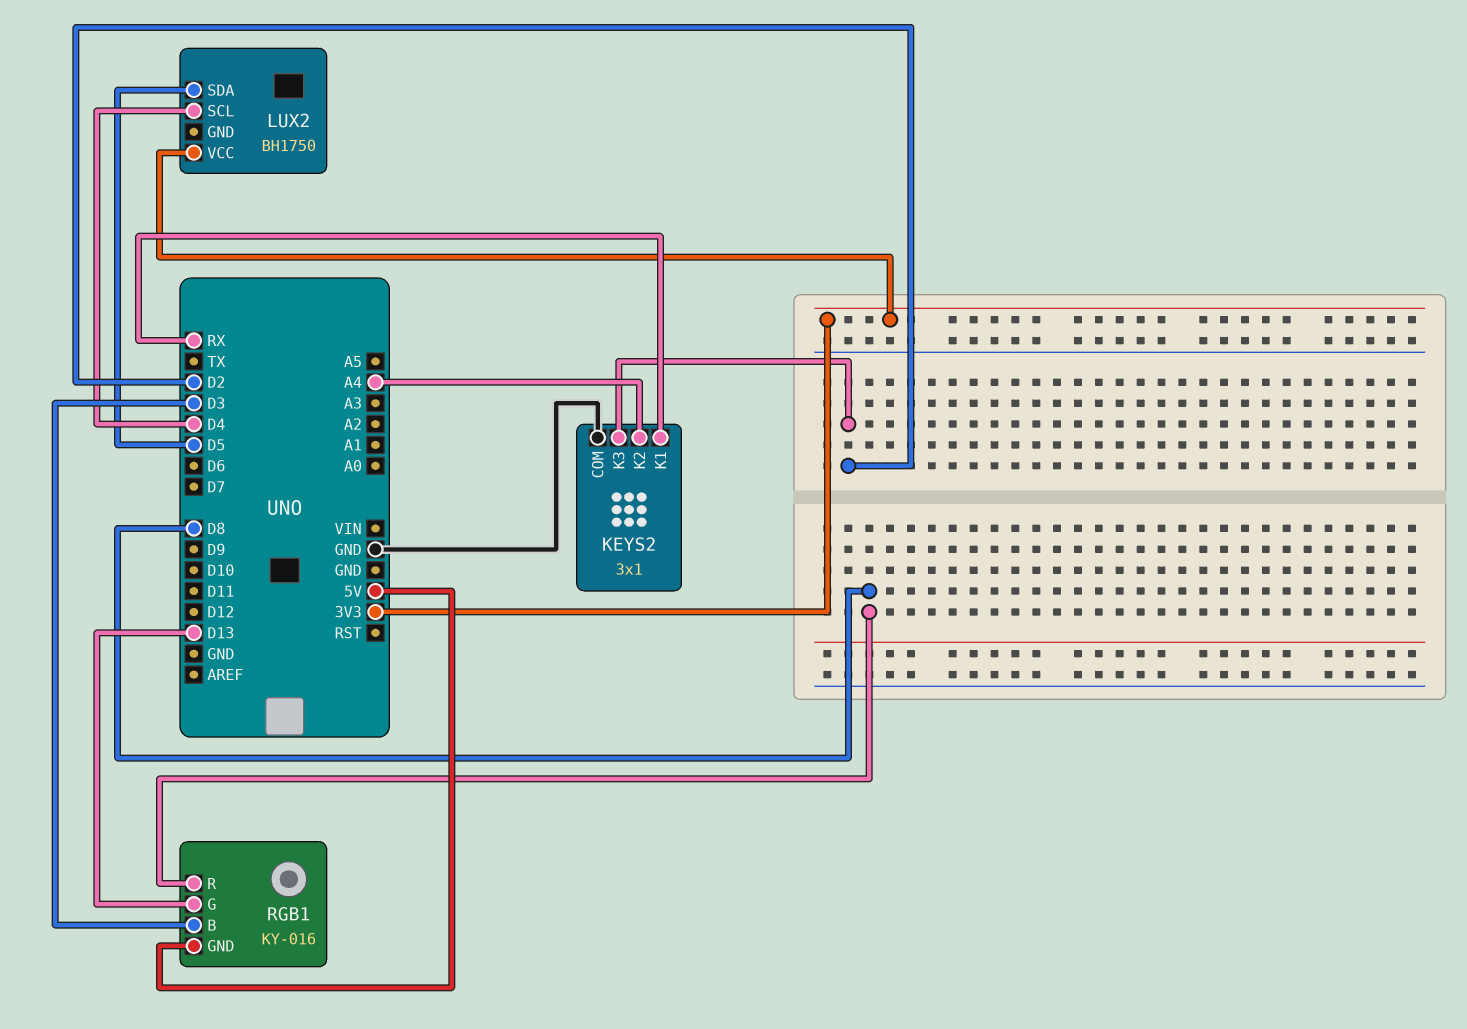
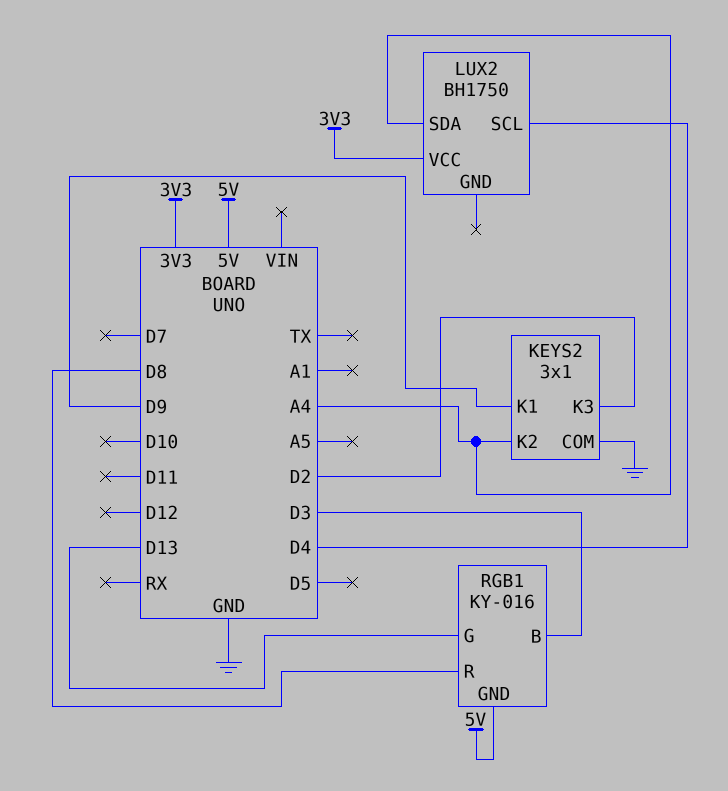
KEYS2 pin K1: RX -> D9
LUX2 pin SDA: D5 -> A4

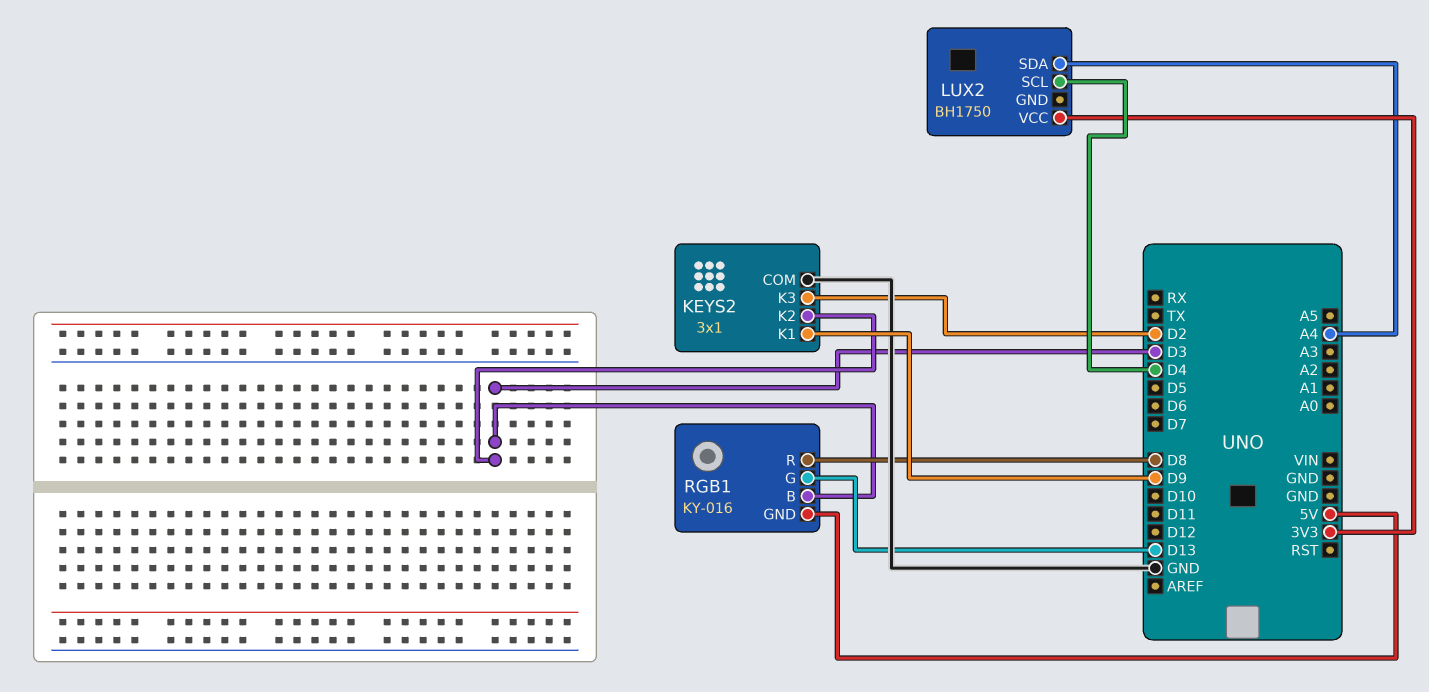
KEYS2 pin K2: A4 -> D3

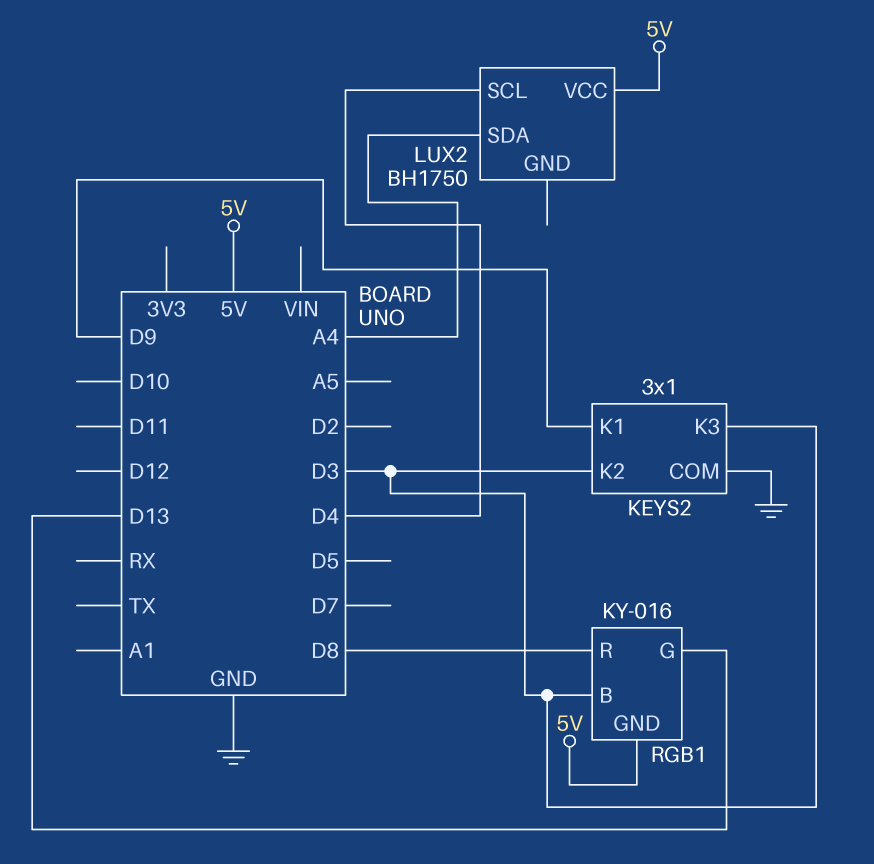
KEYS2 pin K3: D2 -> D3
LUX2 pin VCC: 3V3 -> 5V

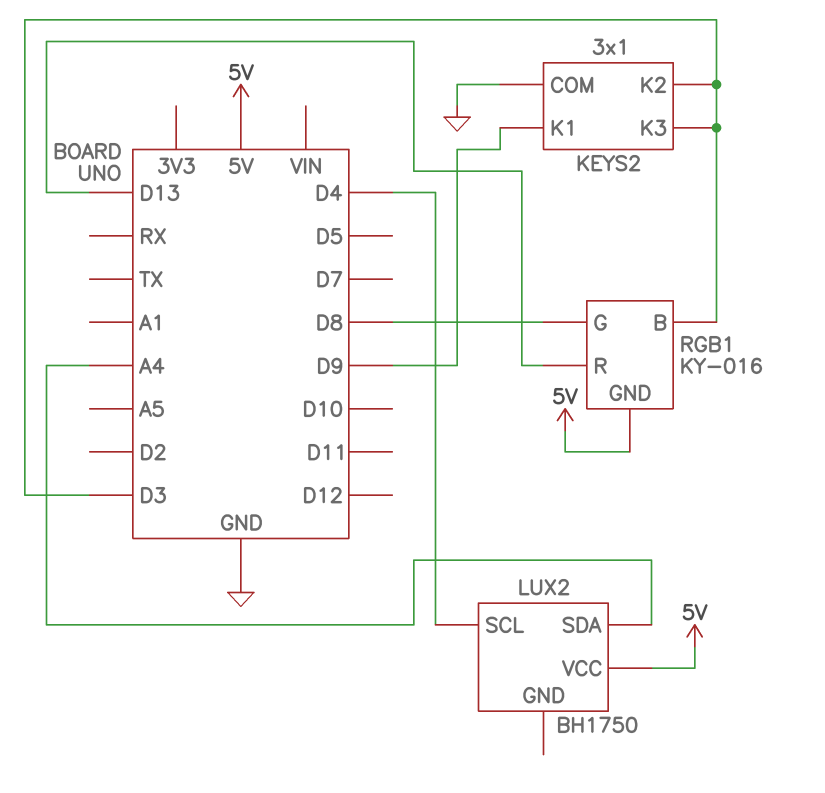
RGB1 pin G: D13 -> D8
RGB1 pin R: D8 -> D13

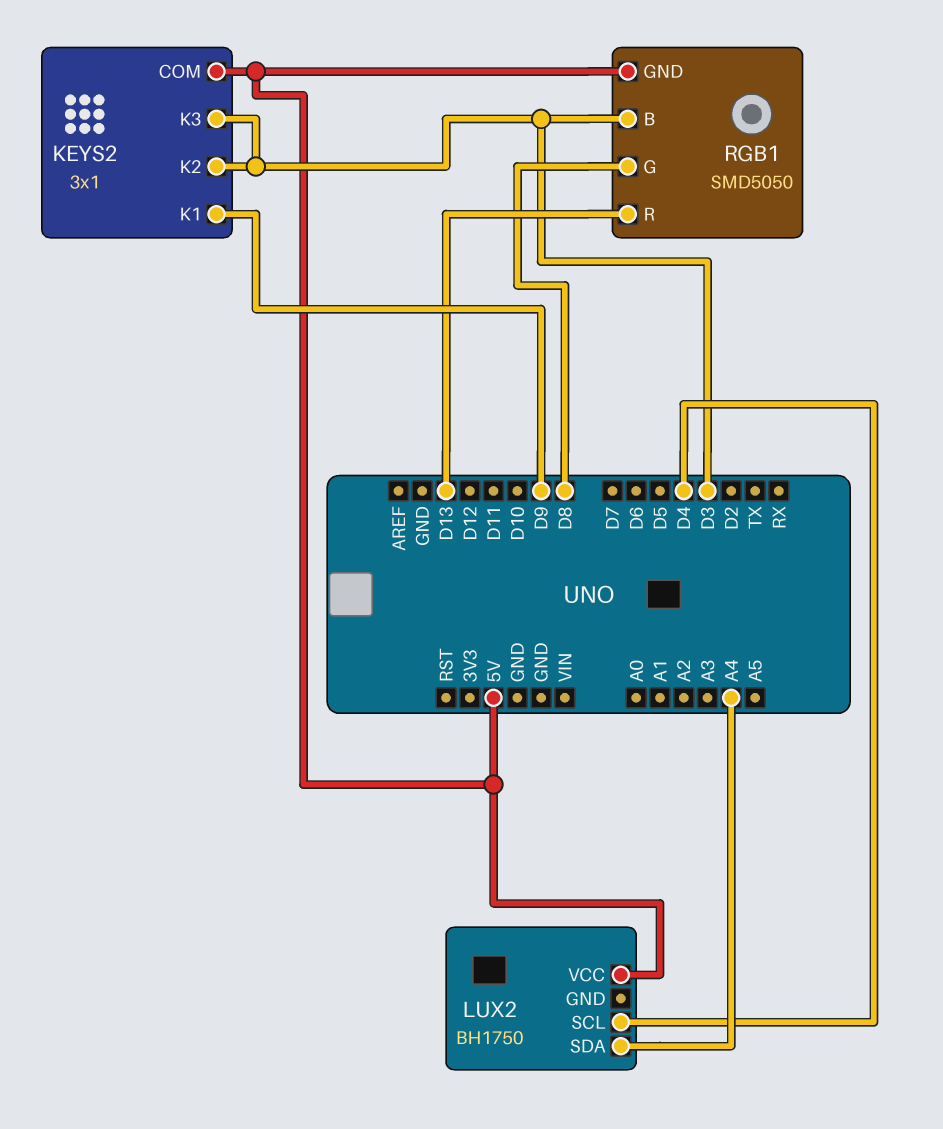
KEYS2 pin COM: GND -> 5V
RGB1: KY-016 -> SMD5050

